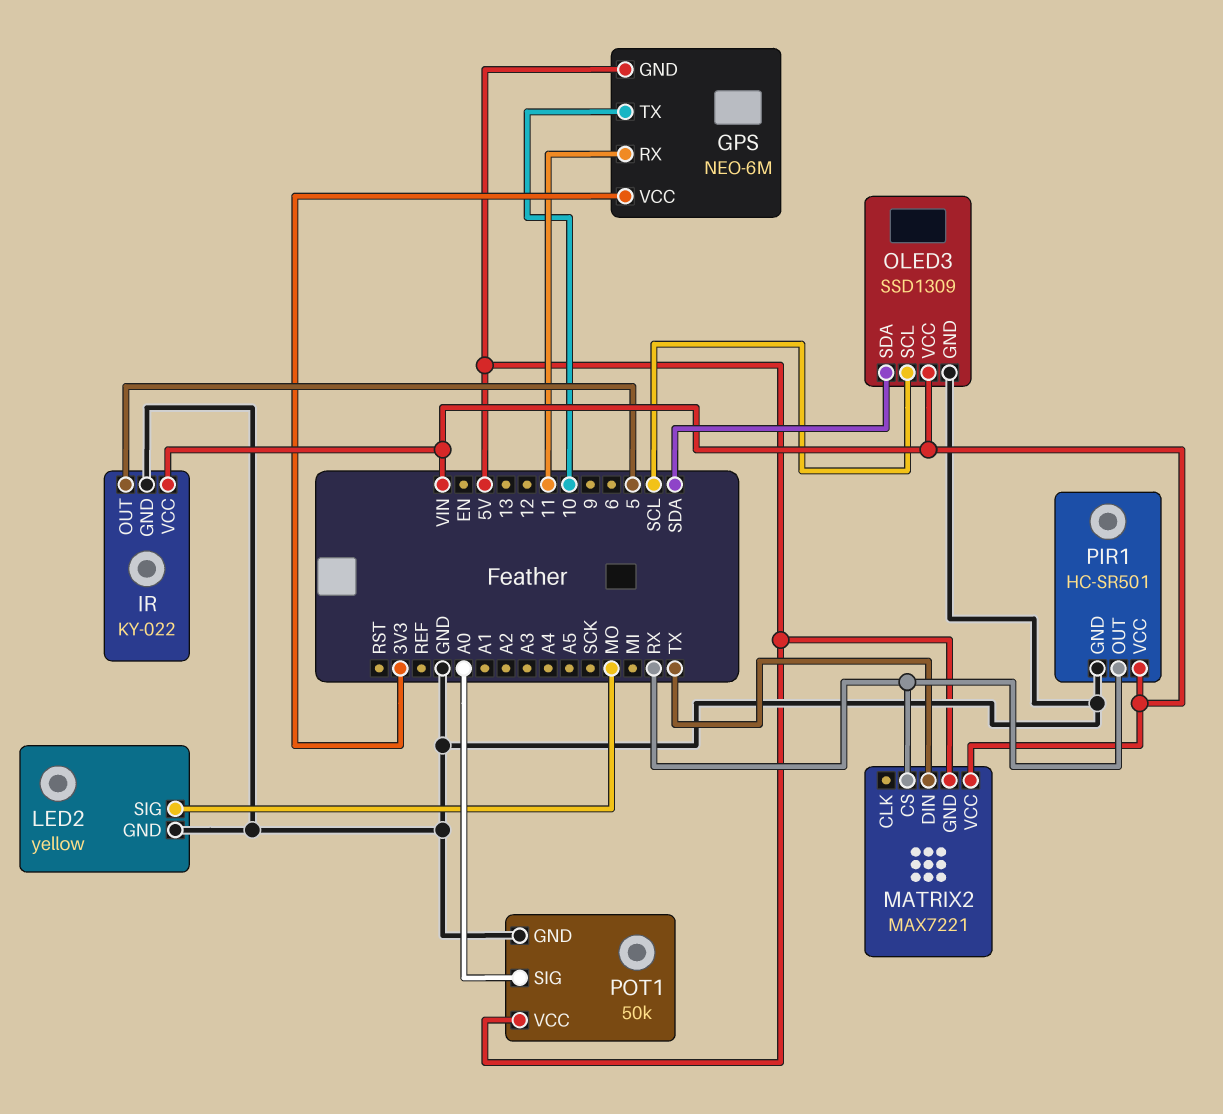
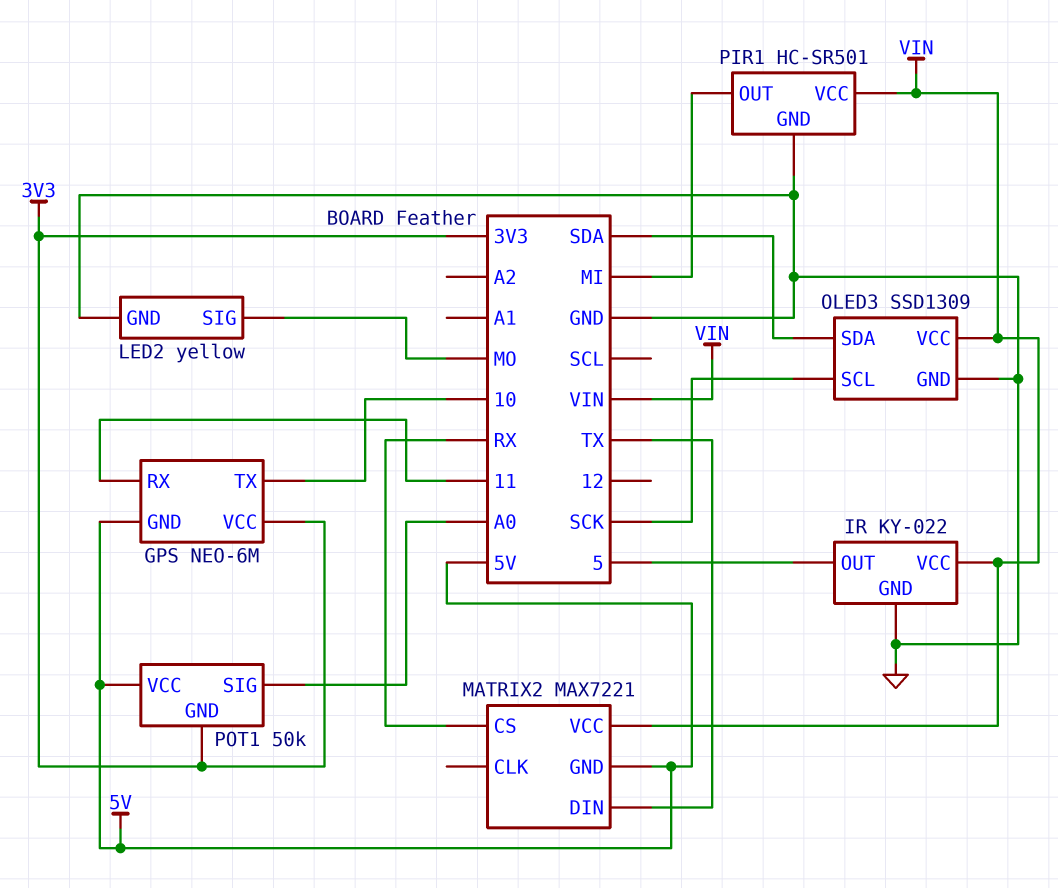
OLED3 pin SCL: SCL -> SCK
PIR1 pin OUT: RX -> MI
POT1 pin GND: GND -> 3V3

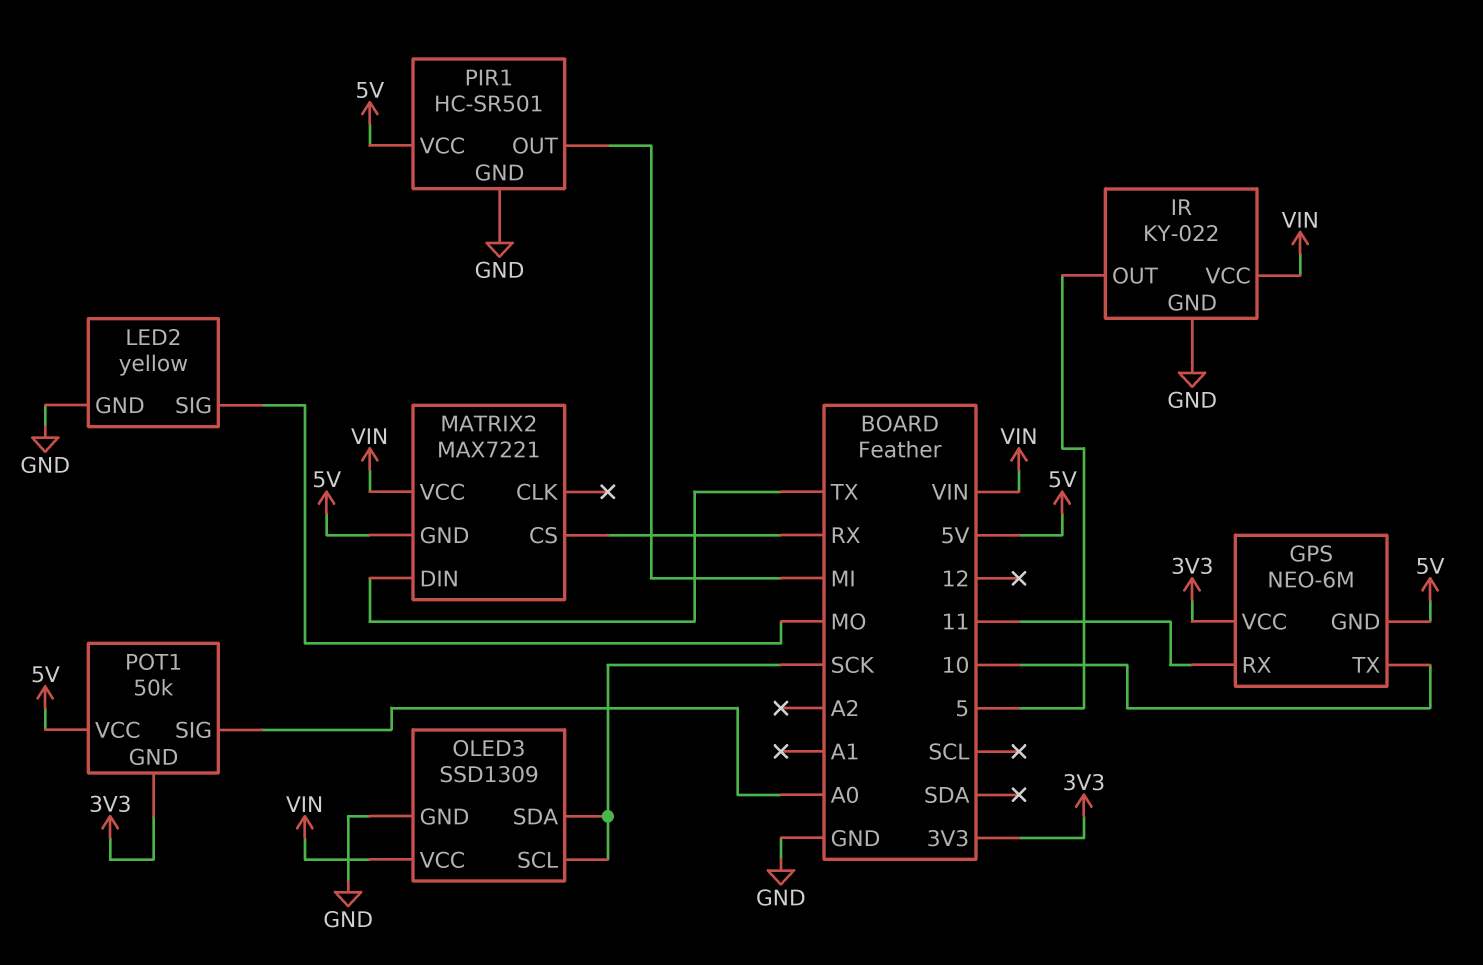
OLED3 pin SDA: SDA -> SCK
PIR1 pin VCC: VIN -> 5V

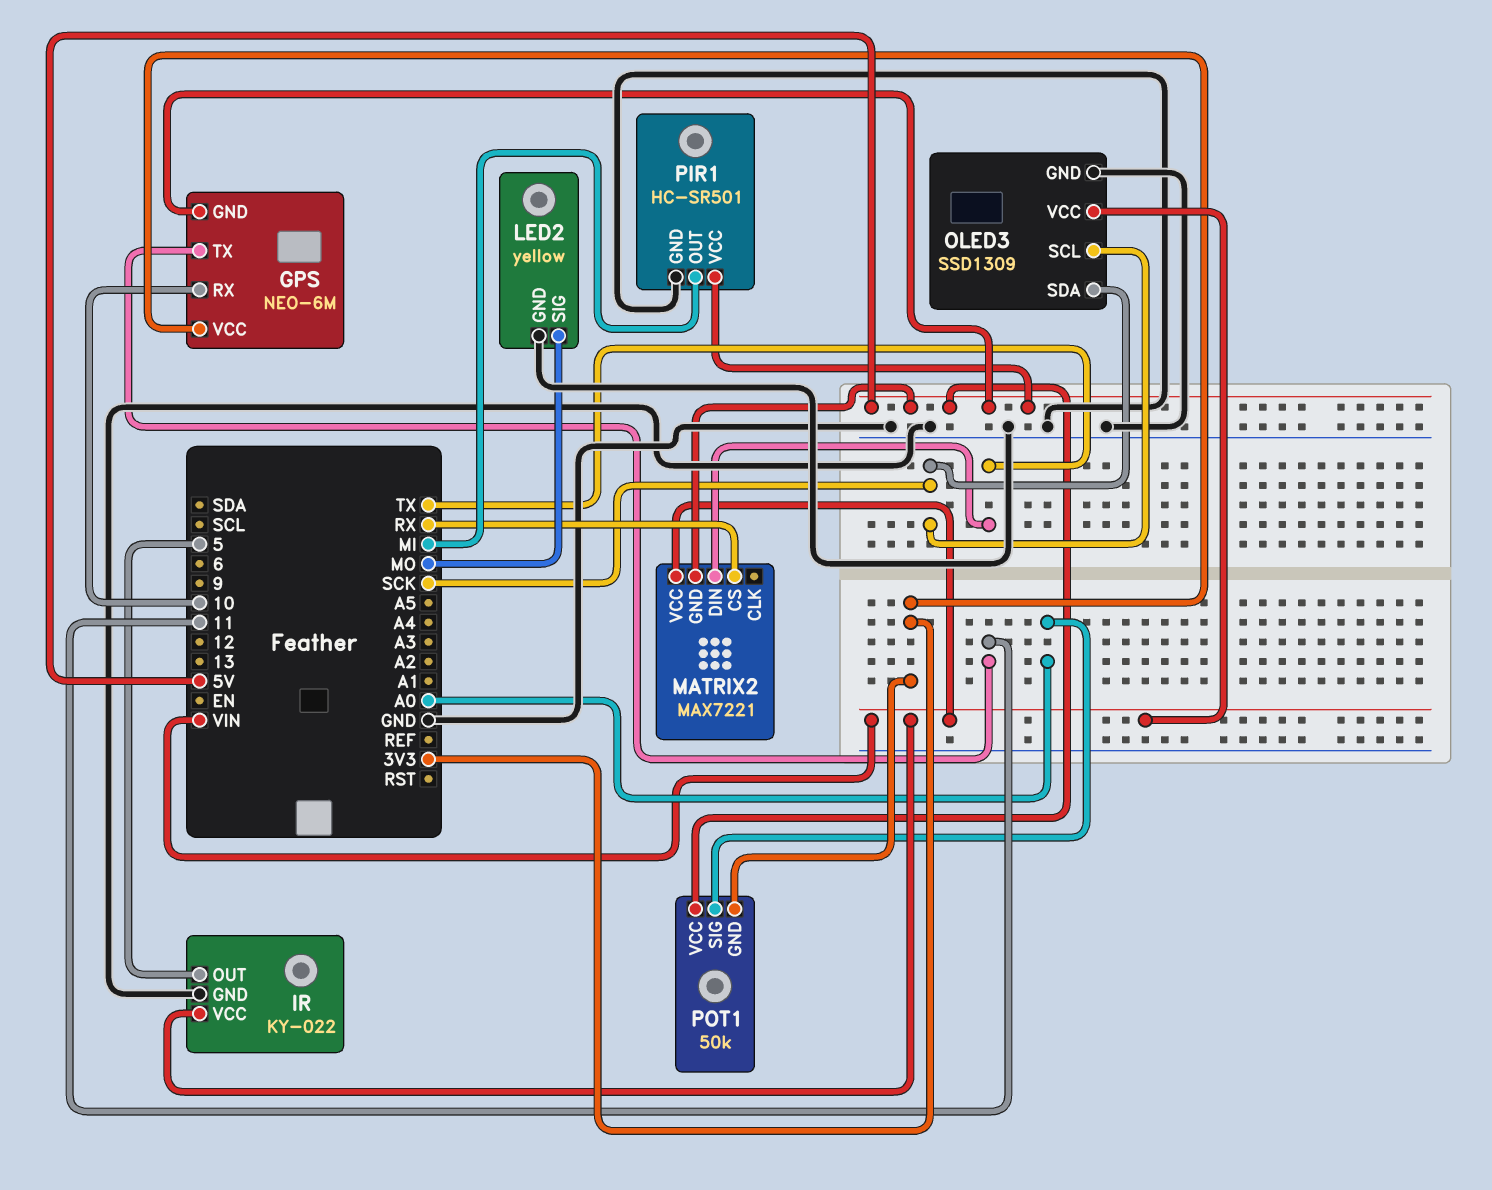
GPS pin RX: 11 -> 10
GPS pin TX: 10 -> 11

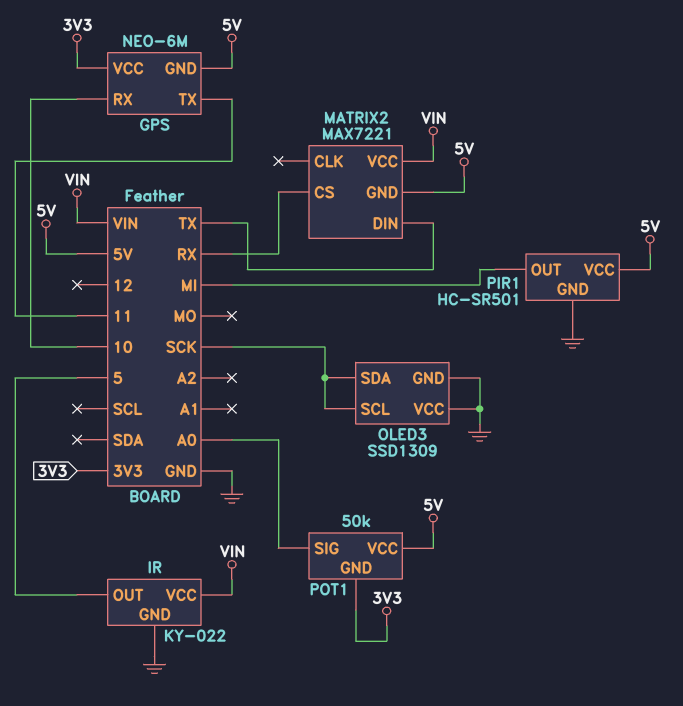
LED2: yellow -> none
LED2 pin GND: GND -> none
LED2 pin SIG: MO -> none
OLED3 pin VCC: VIN -> GND

